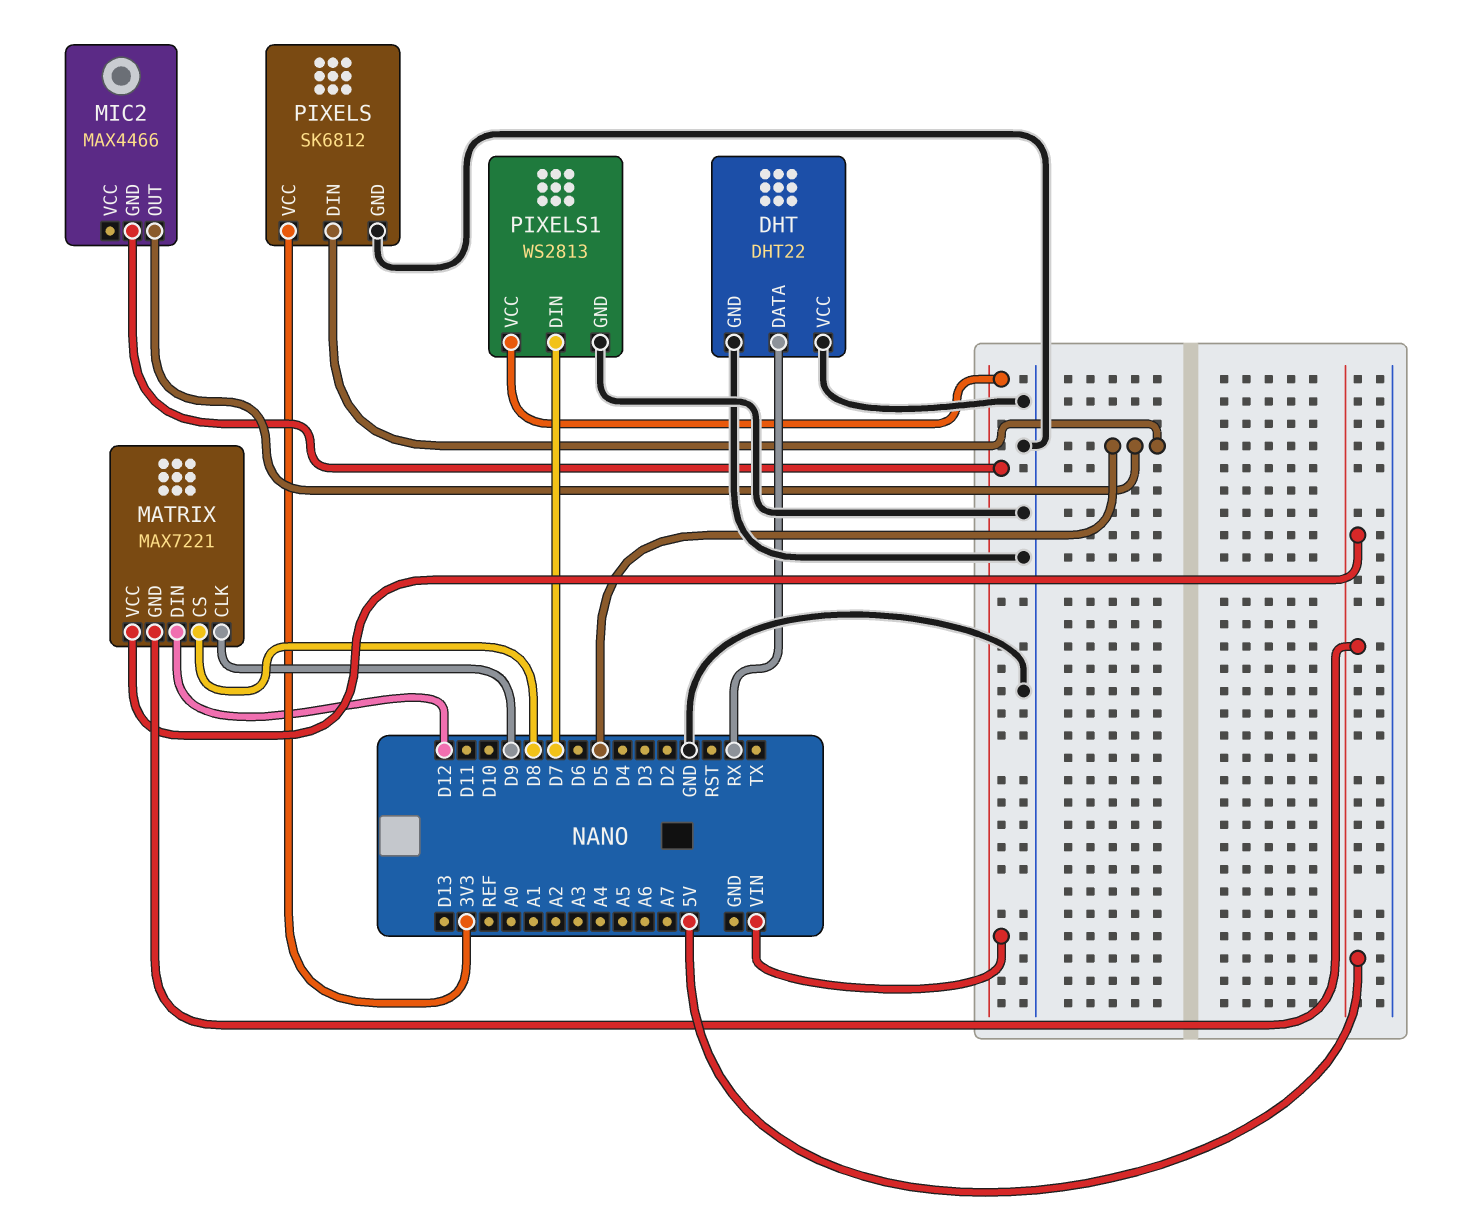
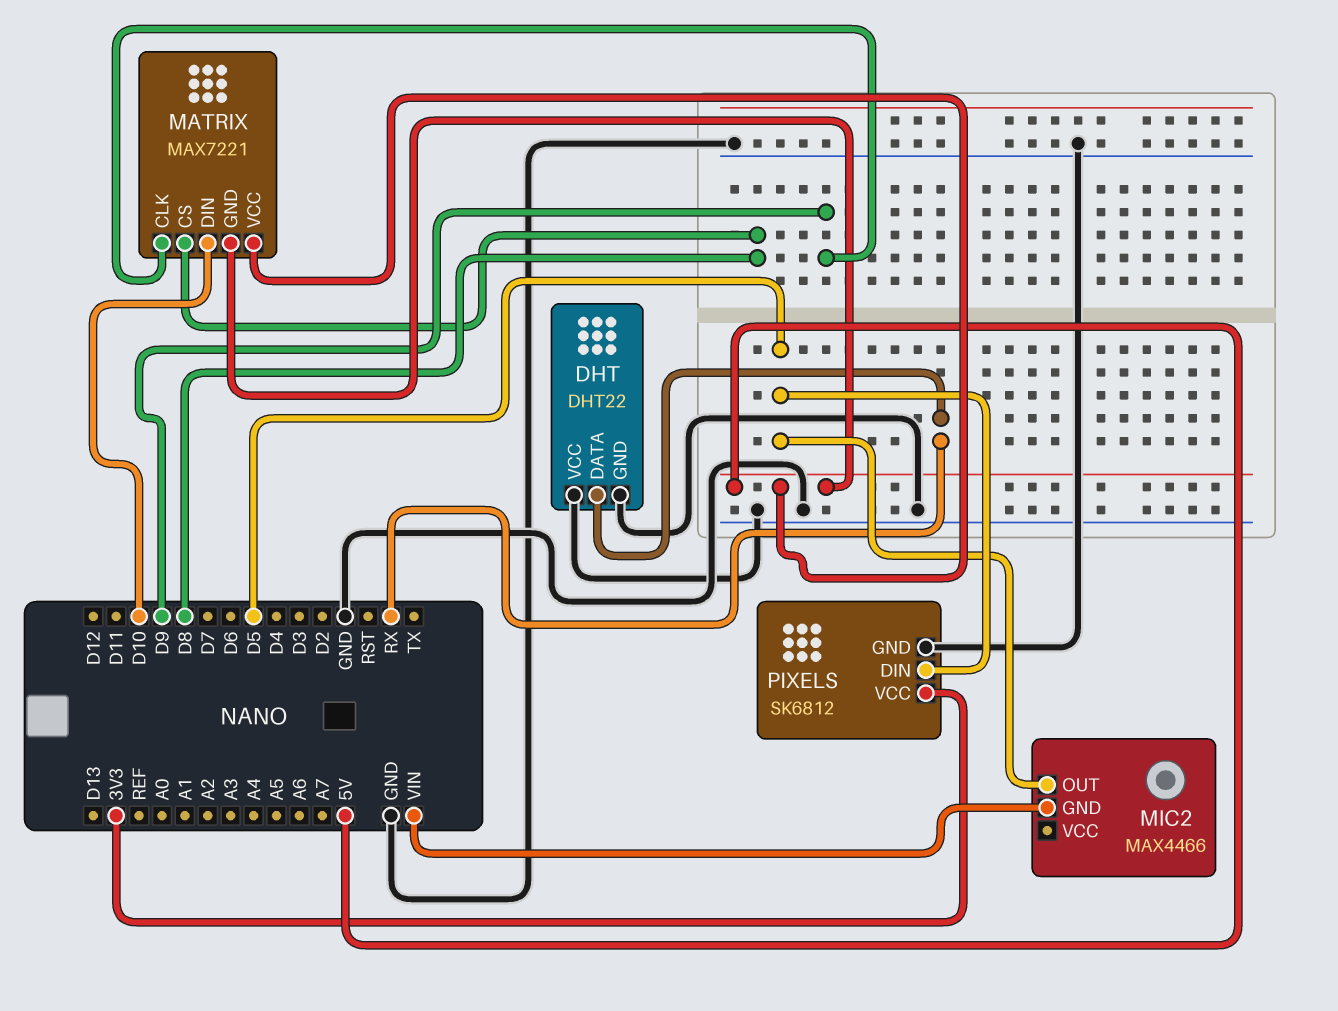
MATRIX pin DIN: D12 -> D10
PIXELS1: WS2813 -> none
PIXELS1 pin DIN: D7 -> none
PIXELS1 pin GND: GND -> none
PIXELS1 pin VCC: VIN -> none

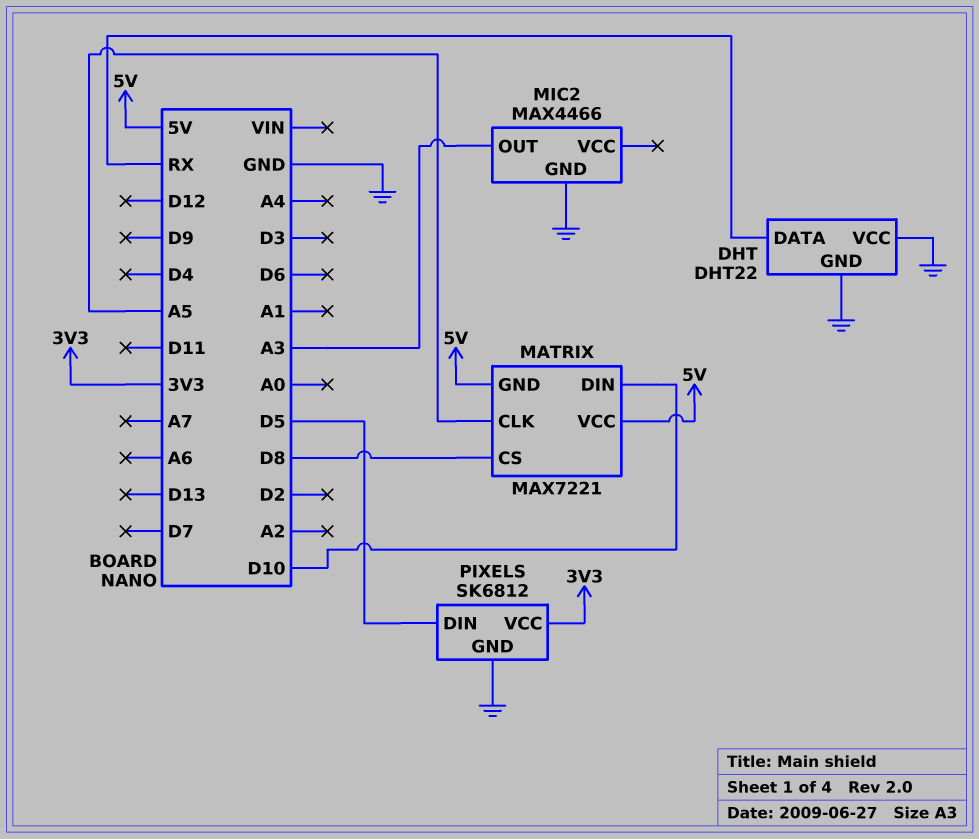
MATRIX pin CLK: D9 -> A5
MIC2 pin GND: VIN -> GND
MIC2 pin OUT: D5 -> A3

